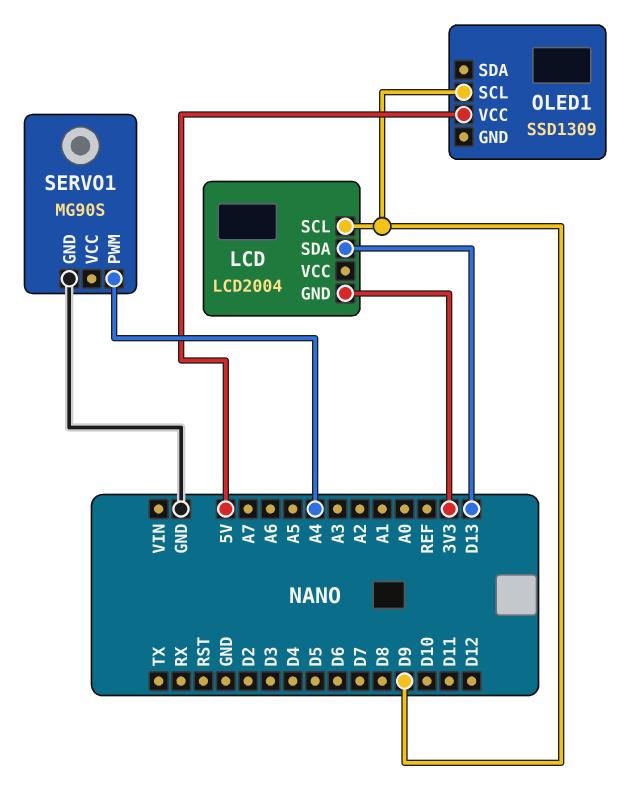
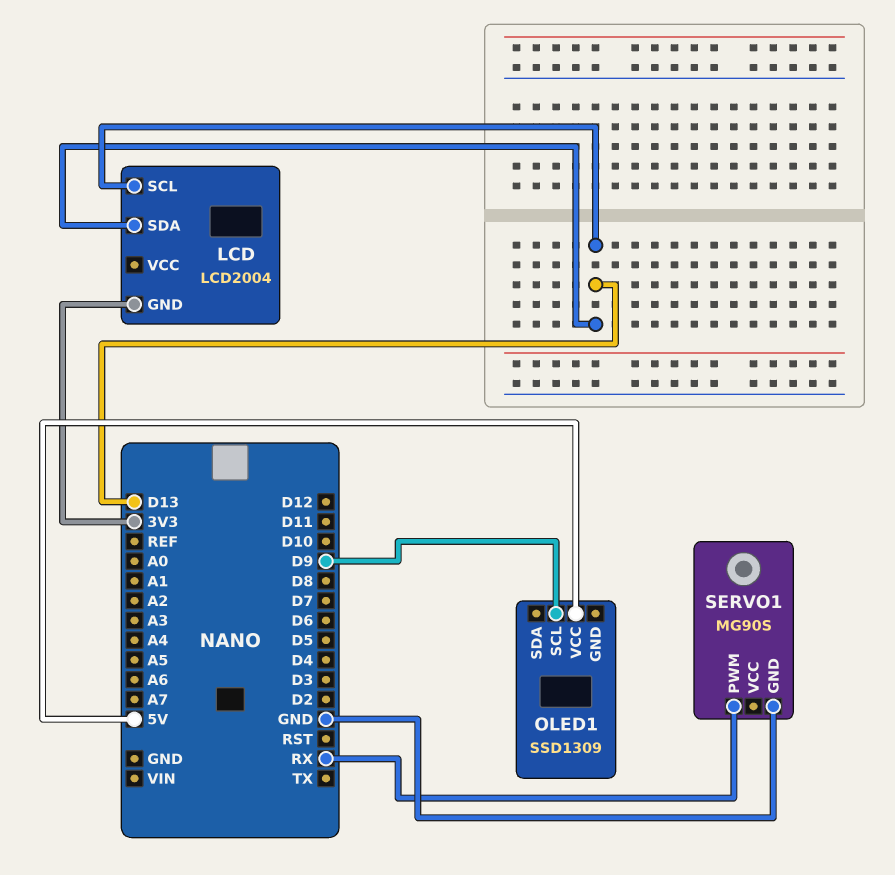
LCD pin SCL: D9 -> D13
SERVO1 pin PWM: A4 -> RX

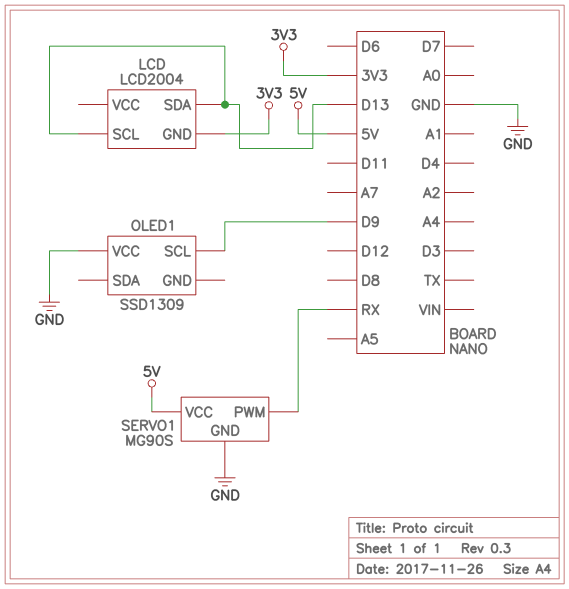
OLED1 pin VCC: 5V -> GND
SERVO1 pin VCC: none -> 5V

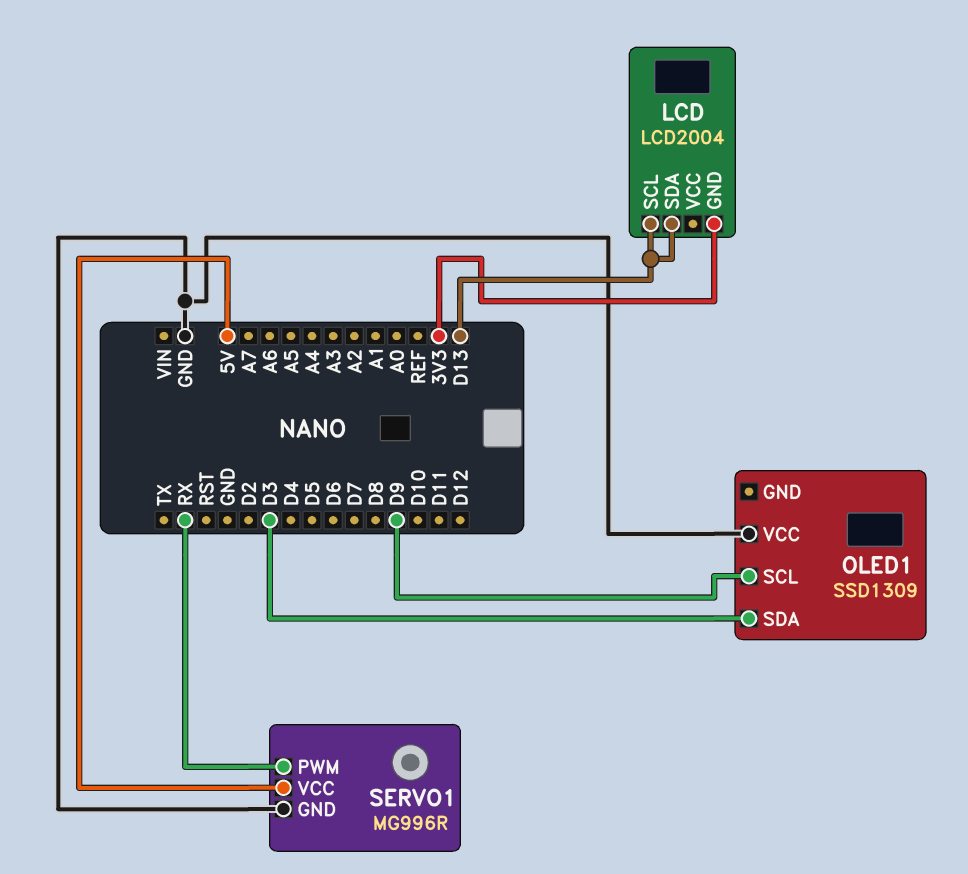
OLED1 pin SDA: none -> D3
SERVO1: MG90S -> MG996R

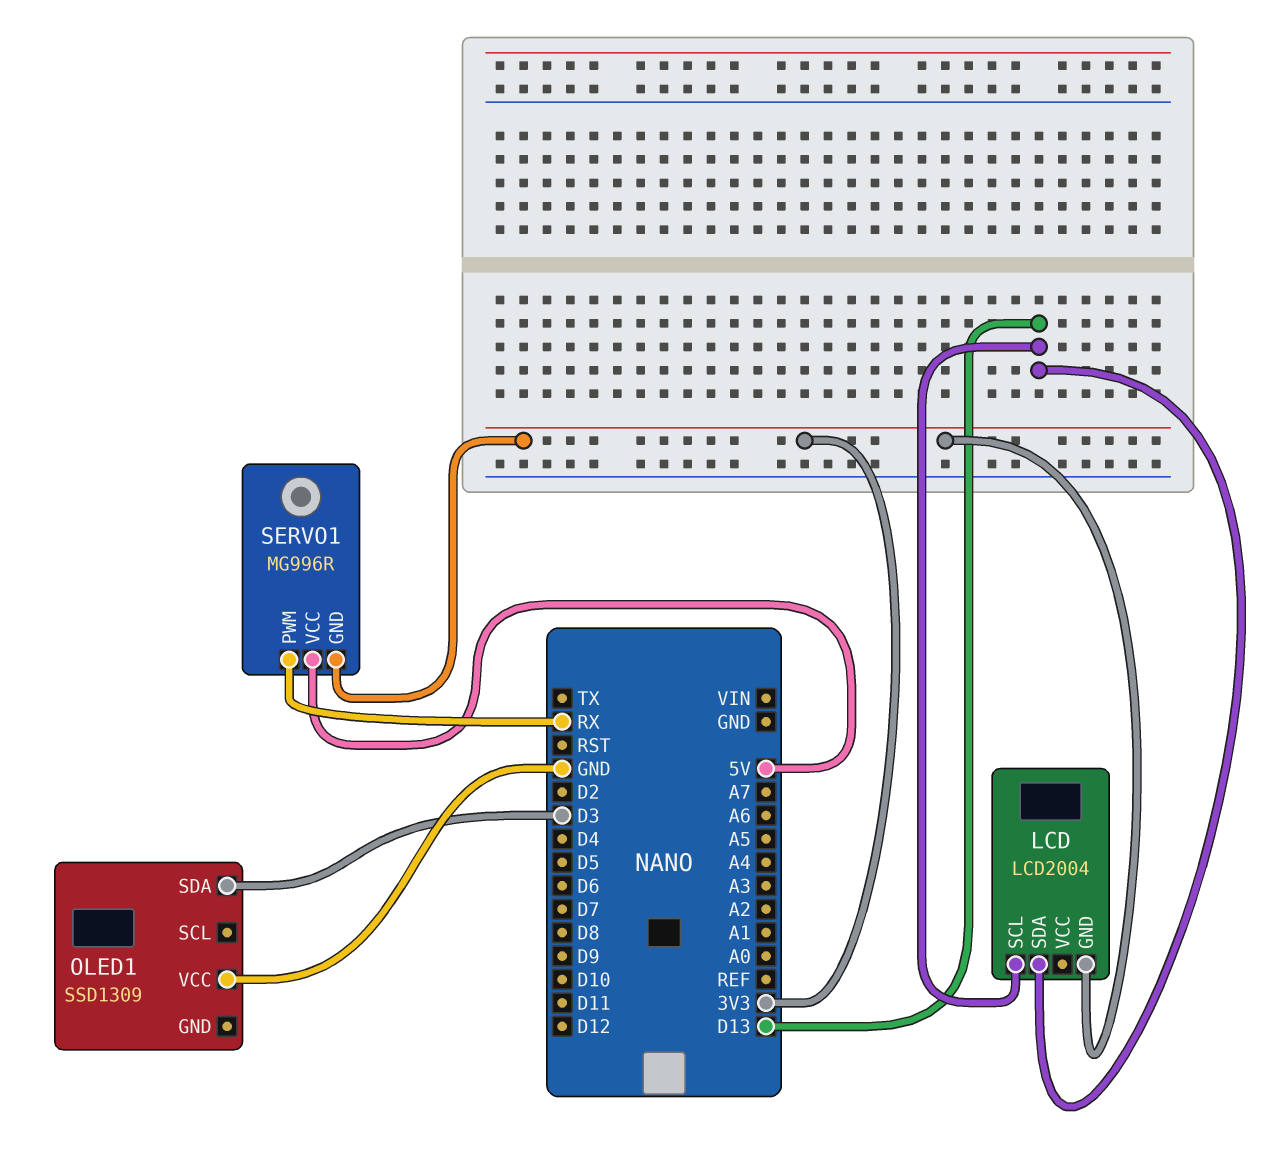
OLED1 pin SCL: D9 -> none
SERVO1 pin GND: GND -> 3V3

